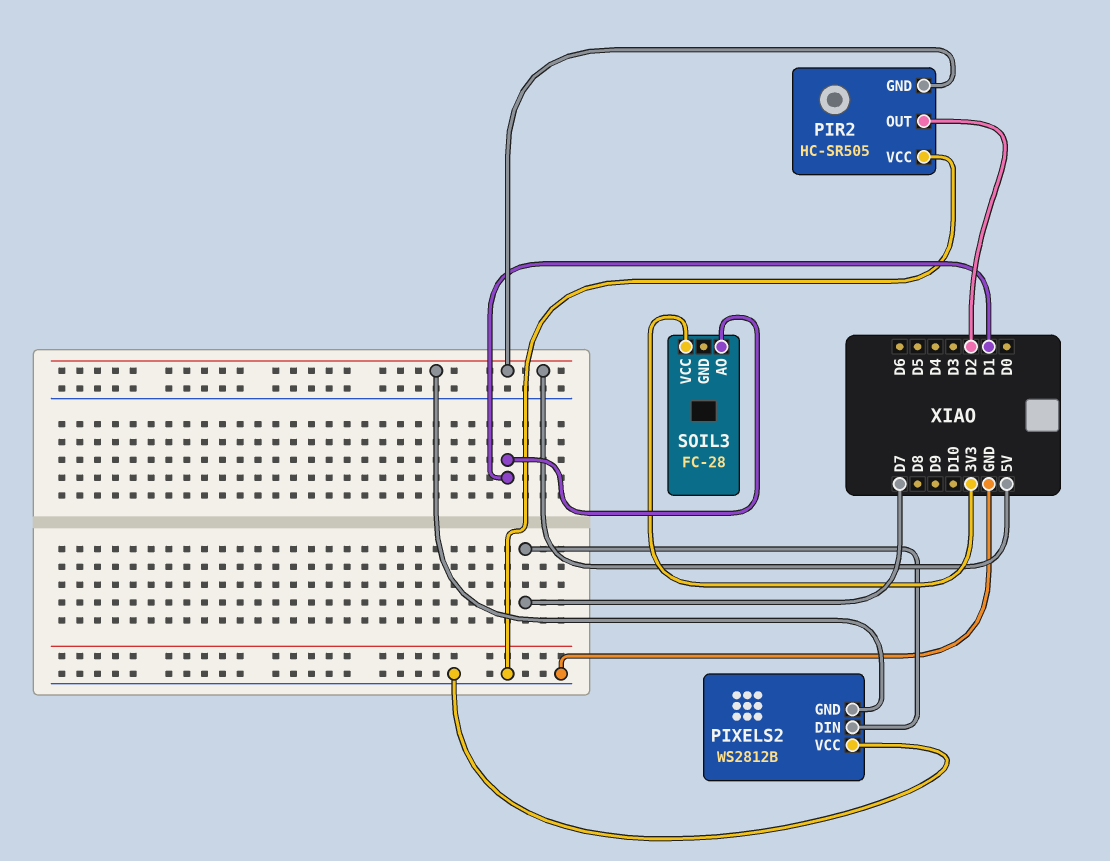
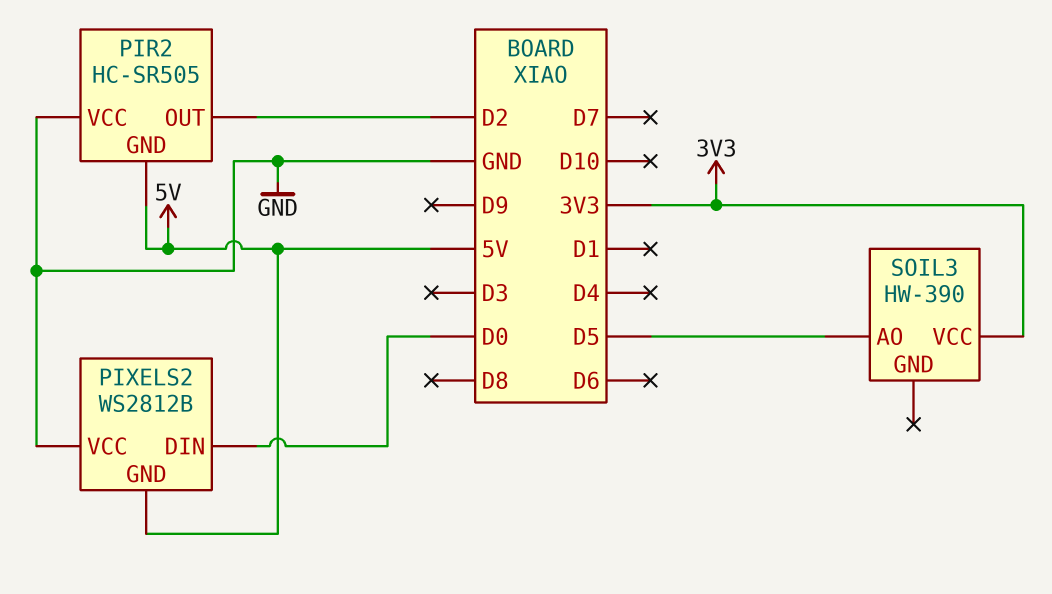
PIXELS2 pin DIN: D7 -> D0
SOIL3: FC-28 -> HW-390
SOIL3 pin AO: D1 -> D5

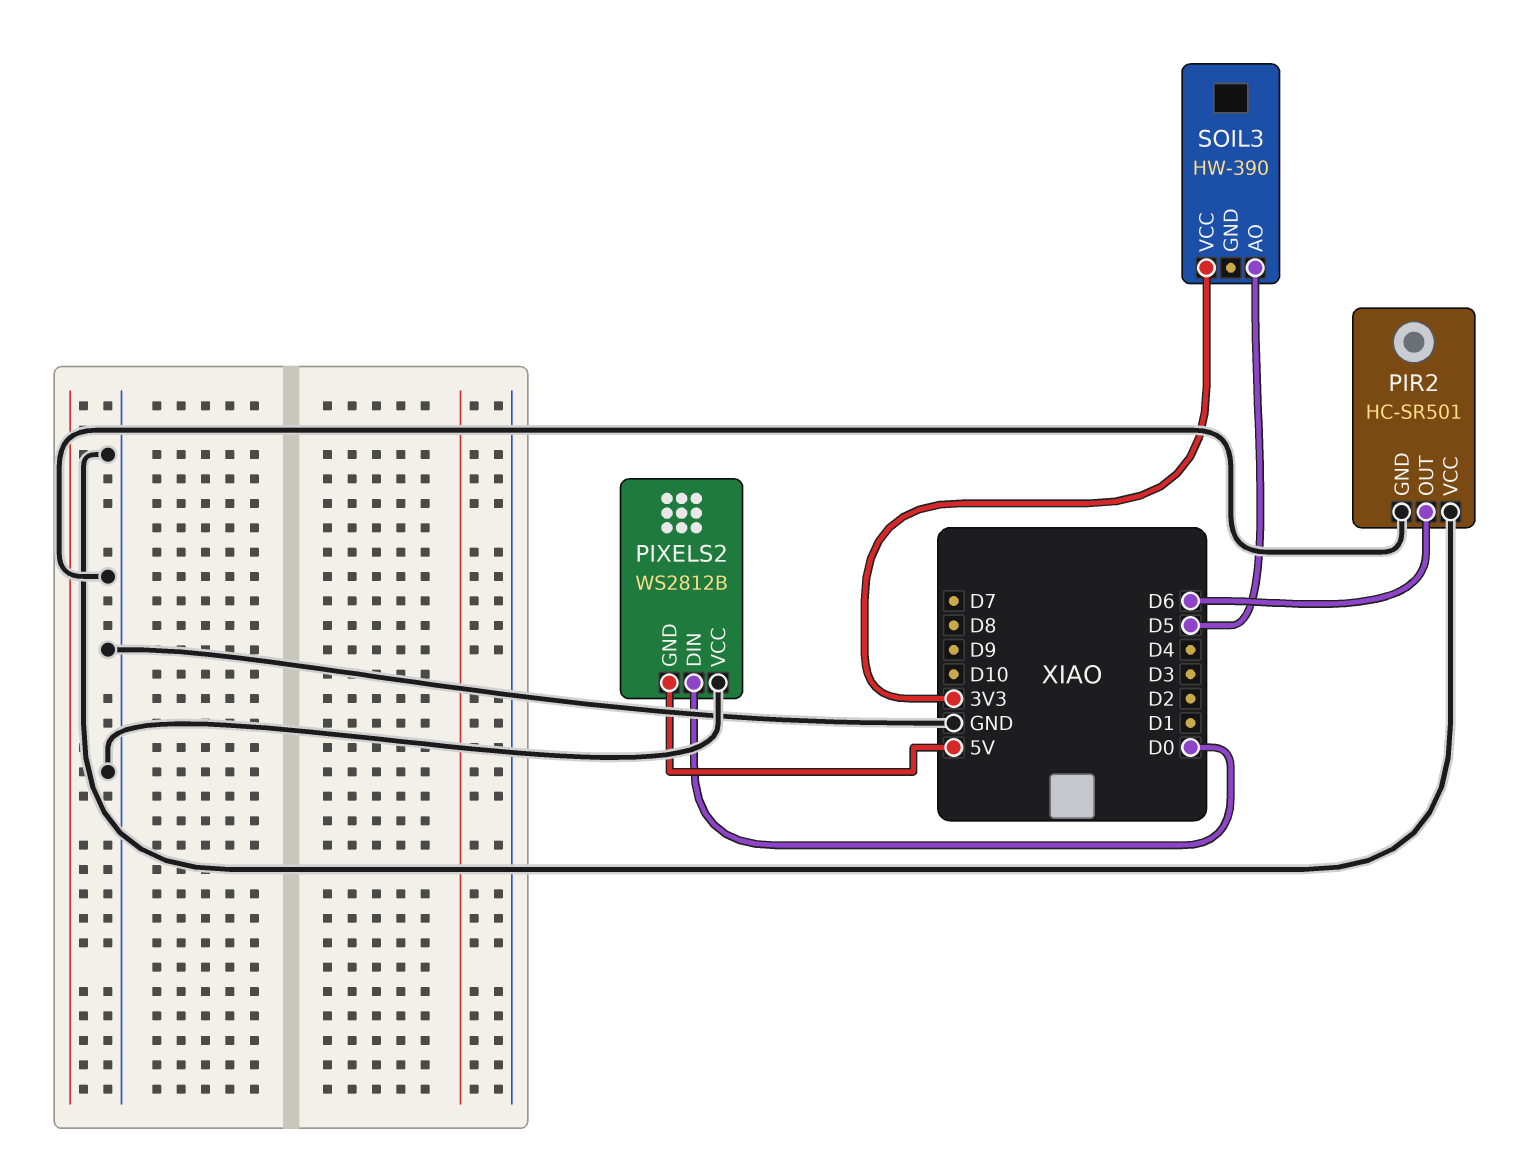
PIR2: HC-SR505 -> HC-SR501
PIR2 pin GND: 5V -> GND
PIR2 pin OUT: D2 -> D6

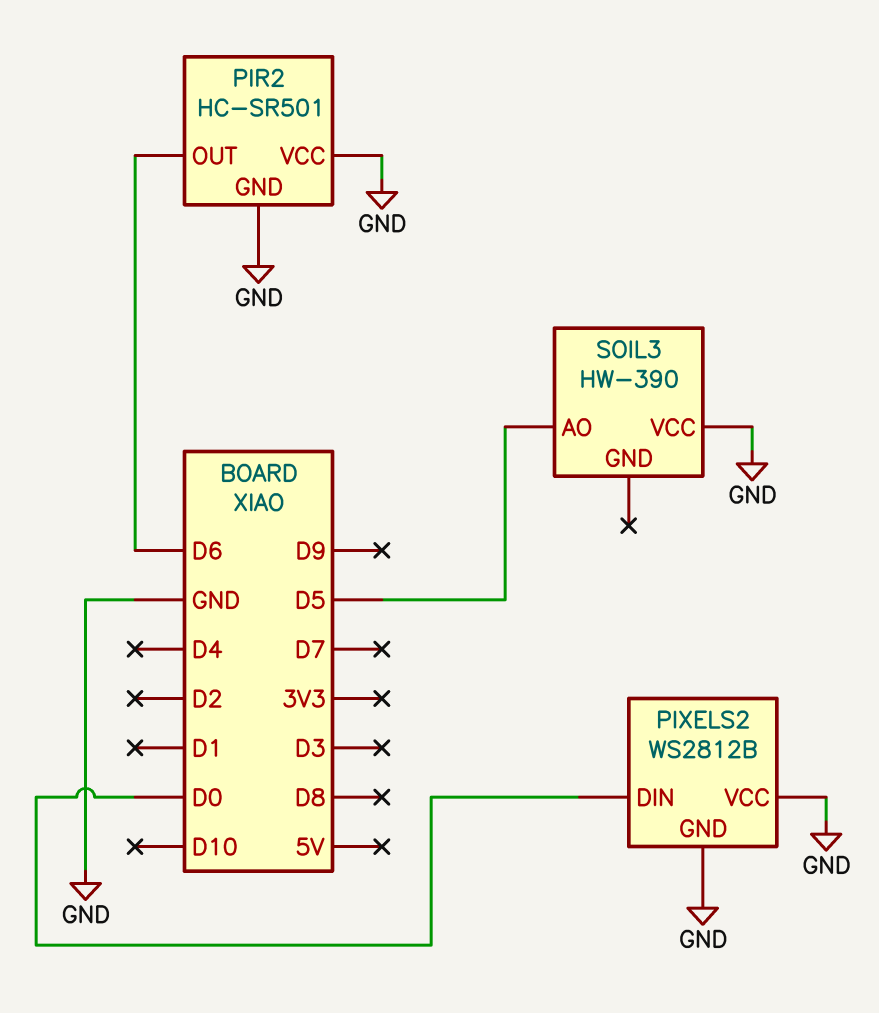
PIXELS2 pin GND: 5V -> GND
SOIL3 pin VCC: 3V3 -> GND

